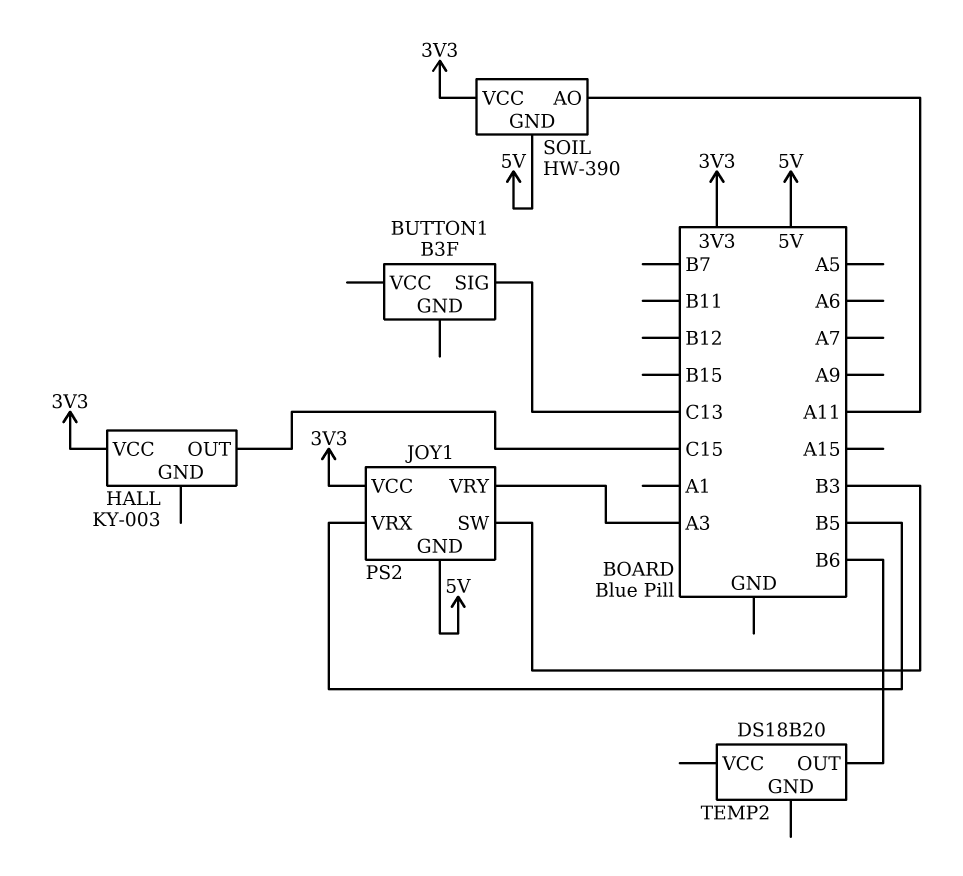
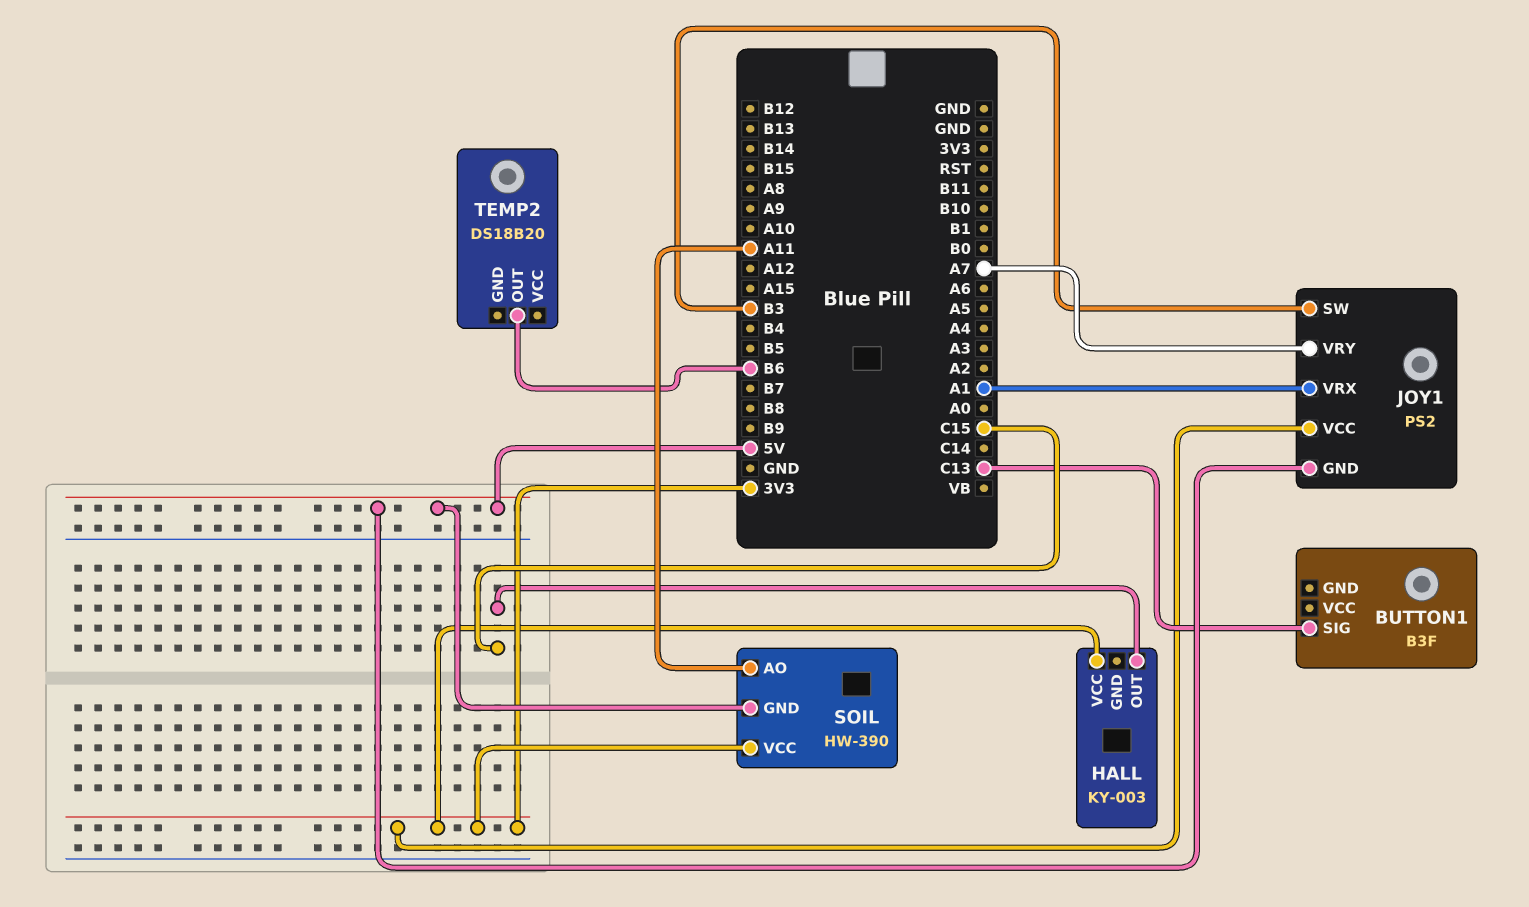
JOY1 pin VRX: B5 -> A1
JOY1 pin VRY: A3 -> A7

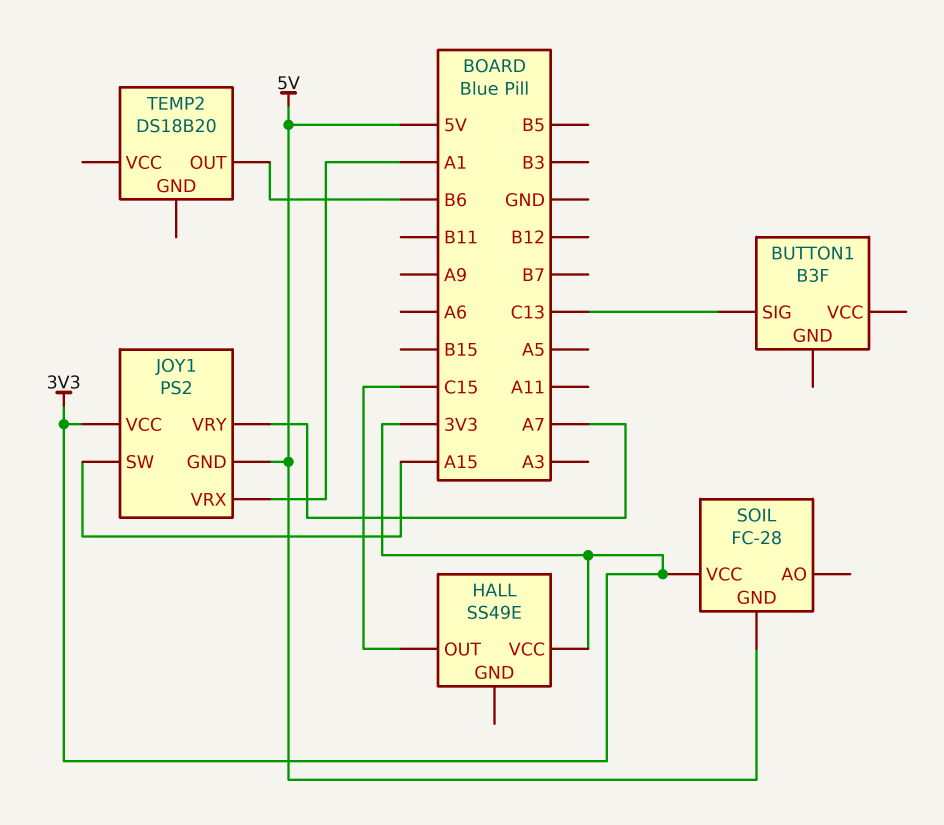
HALL: KY-003 -> SS49E
JOY1 pin SW: B3 -> A15
SOIL: HW-390 -> FC-28
SOIL pin AO: A11 -> none

